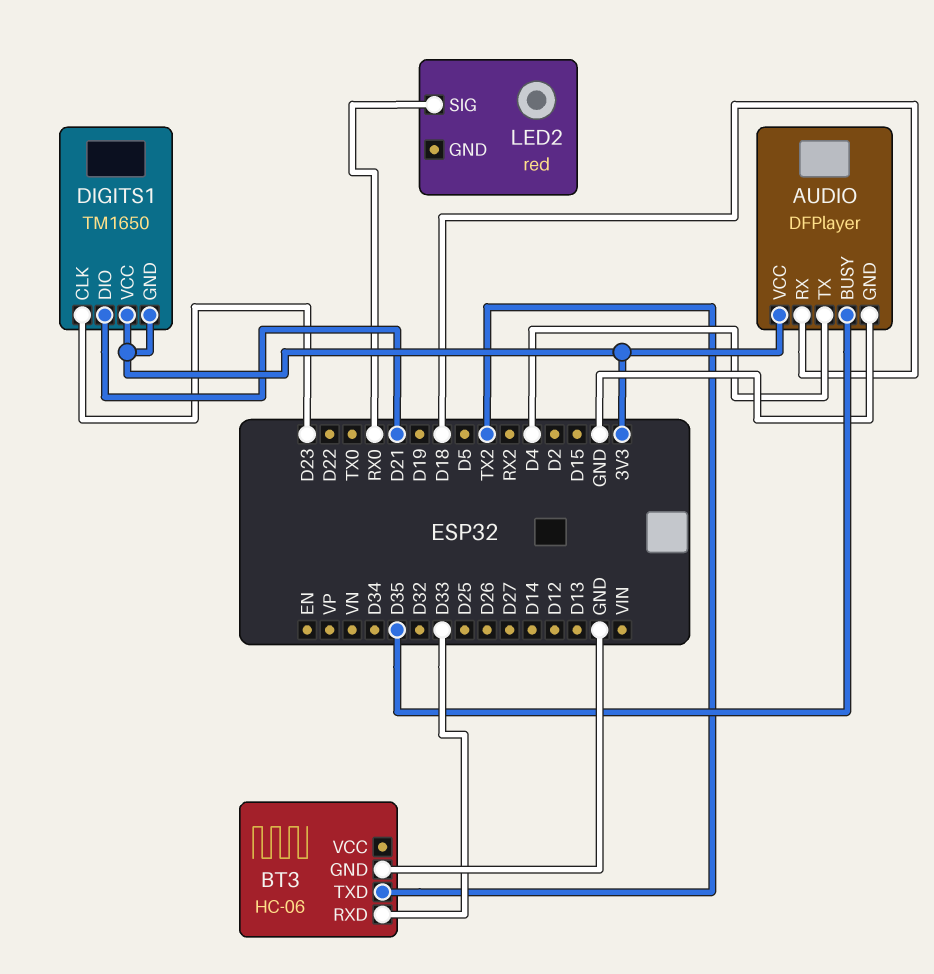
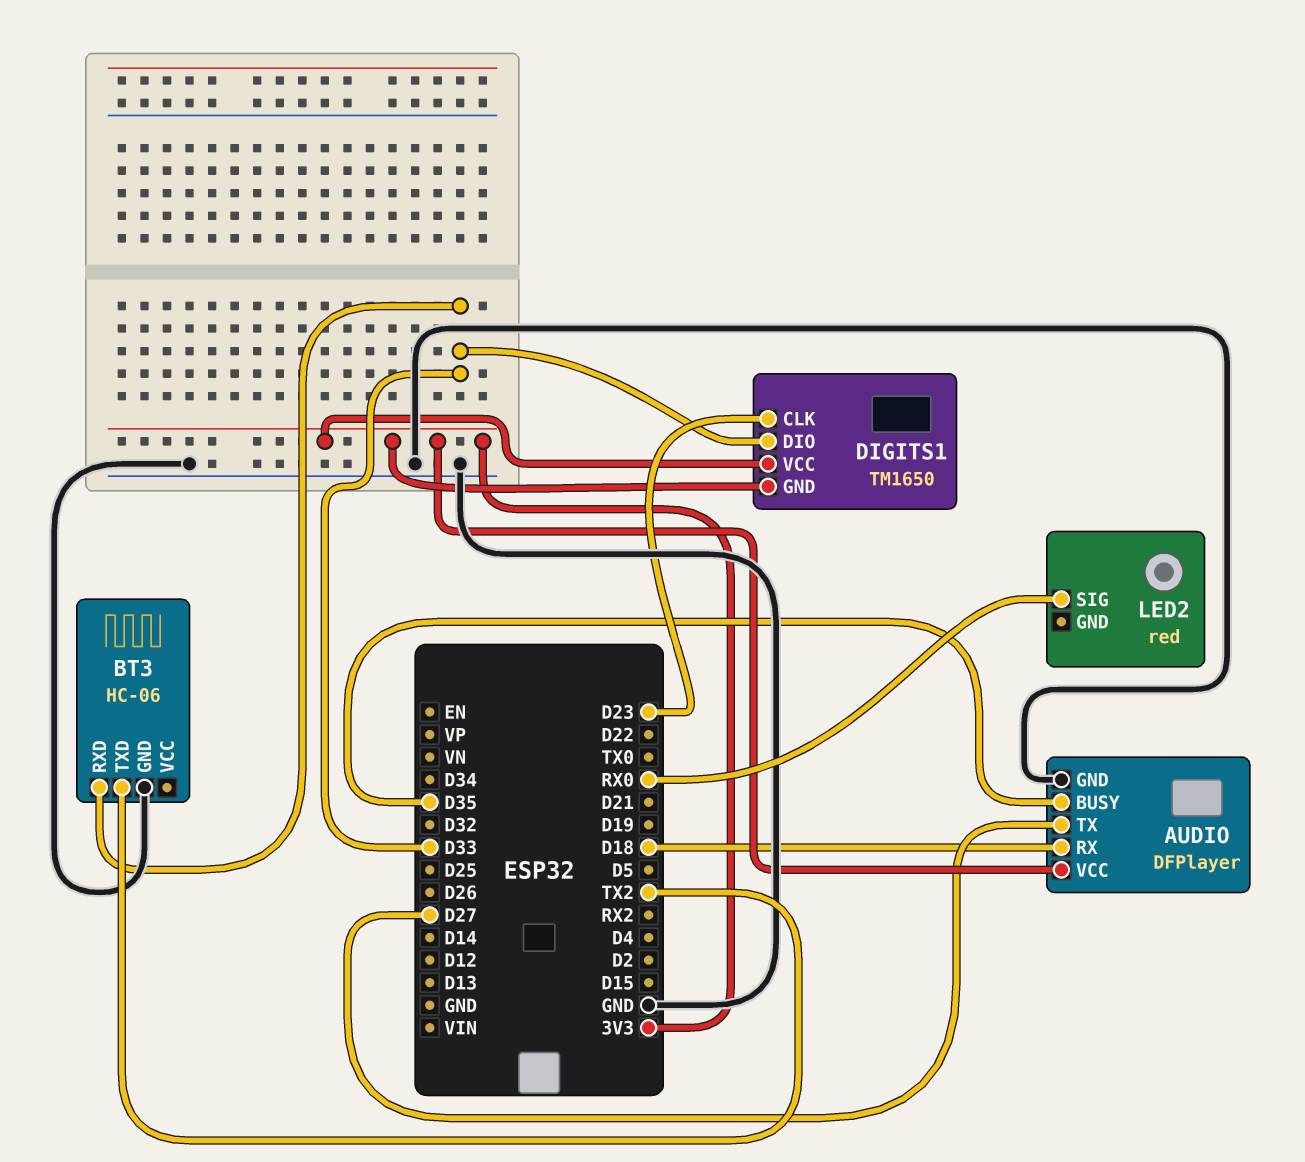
AUDIO pin TX: D4 -> D27
DIGITS1 pin DIO: D21 -> D33

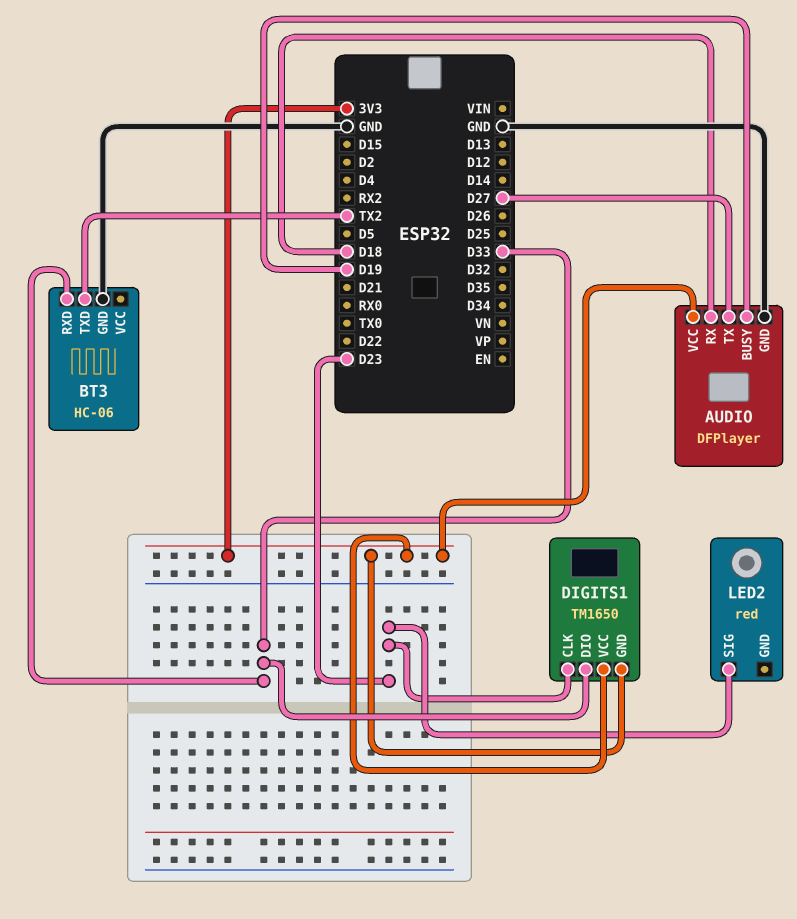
AUDIO pin BUSY: D35 -> D19
LED2 pin SIG: RX0 -> D23

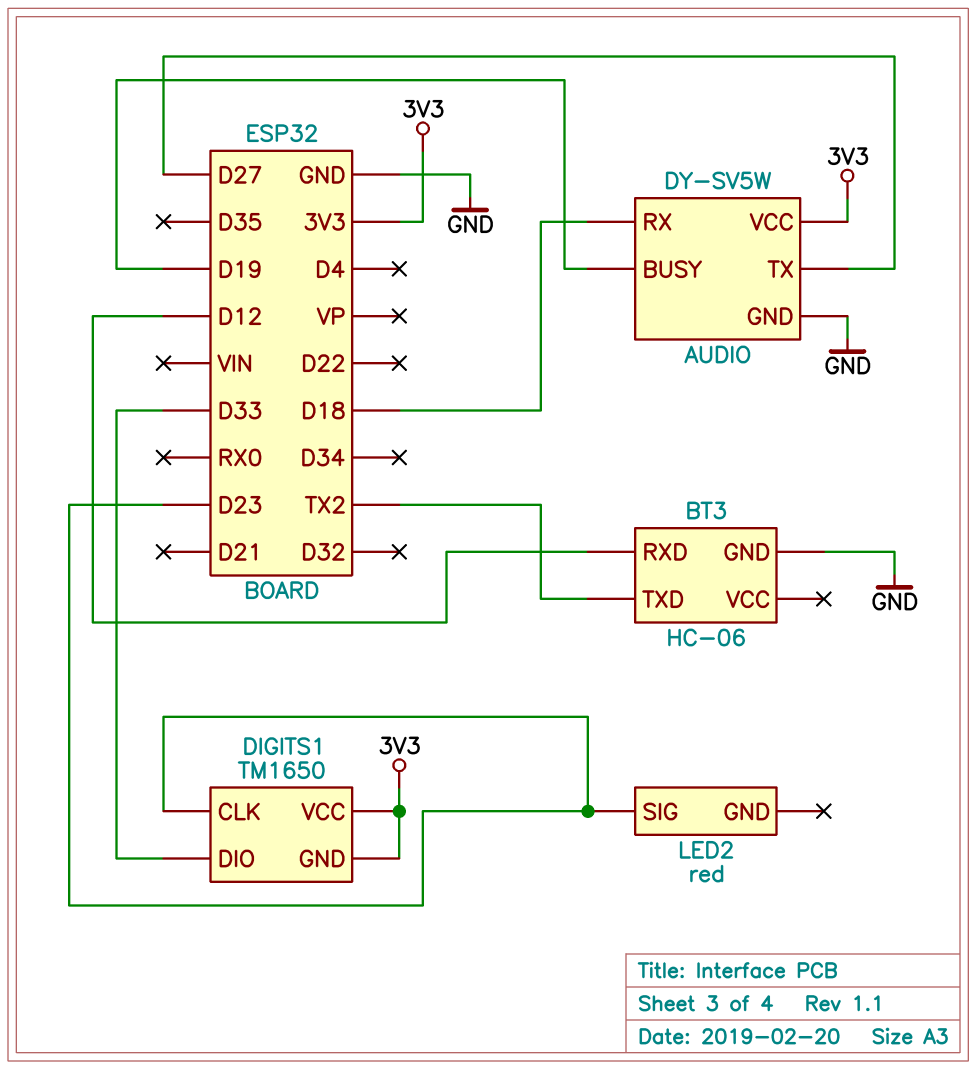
AUDIO: DFPlayer -> DY-SV5W
BT3 pin RXD: D33 -> D12

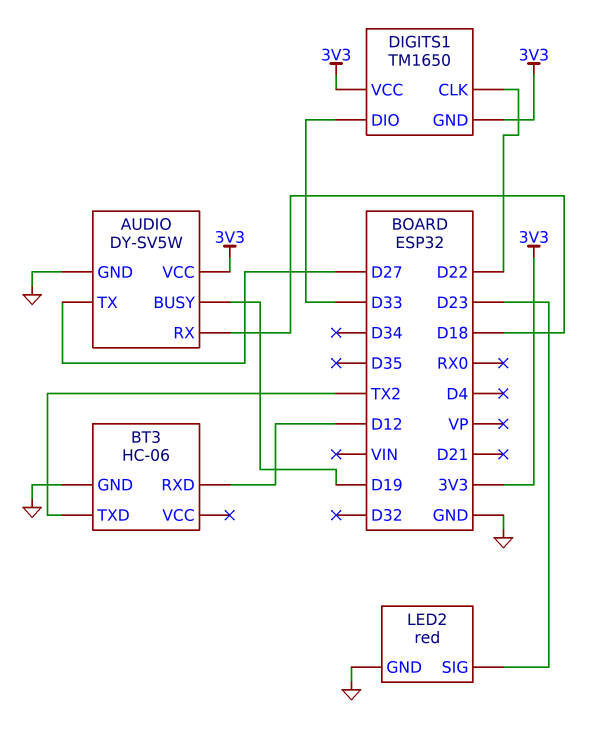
DIGITS1 pin CLK: D23 -> D22
LED2 pin GND: none -> GND

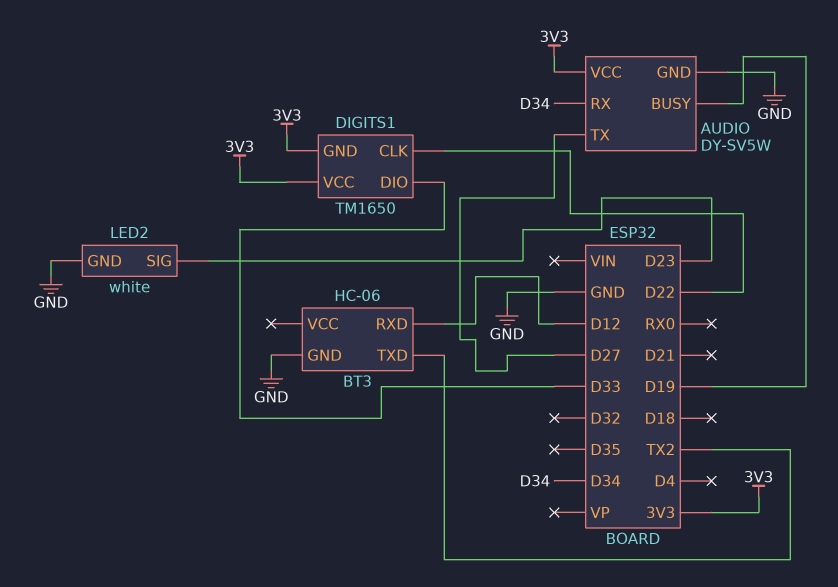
AUDIO pin RX: D18 -> D34
LED2: red -> white

